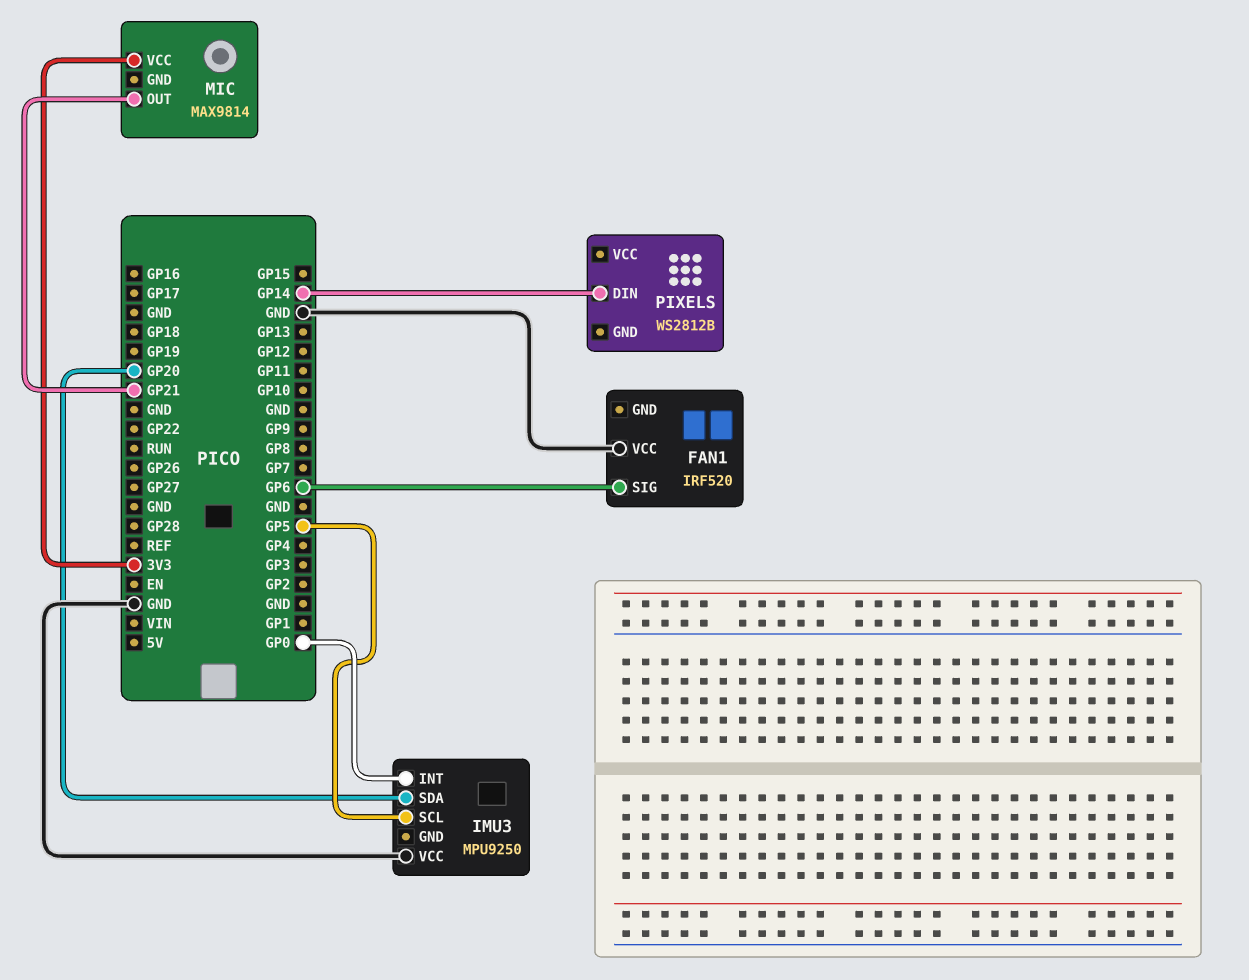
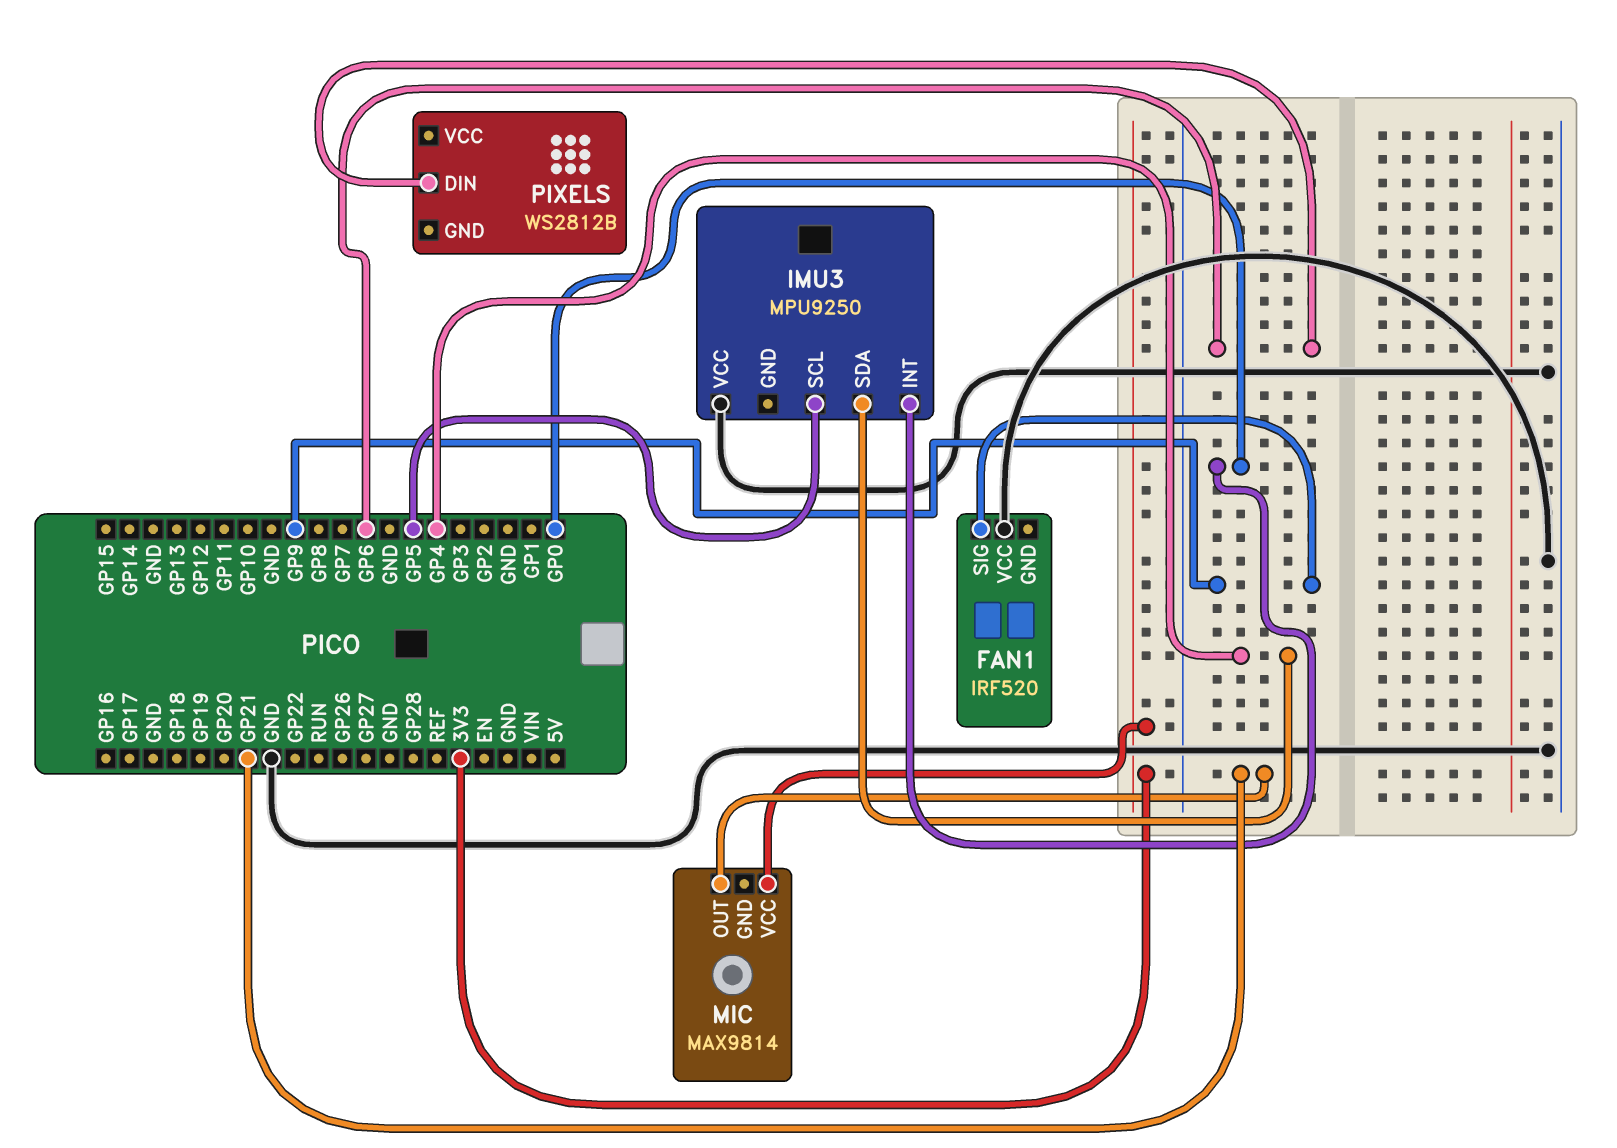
FAN1 pin SIG: GP6 -> GP9
IMU3 pin SDA: GP20 -> GP4
PIXELS pin DIN: GP14 -> GP6

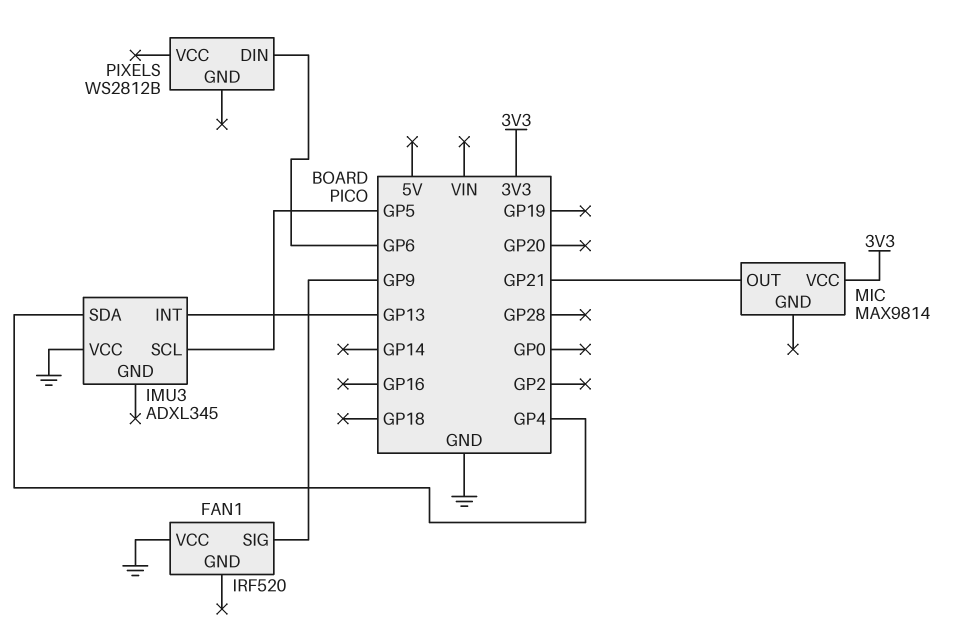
IMU3: MPU9250 -> ADXL345
IMU3 pin INT: GP0 -> GP13

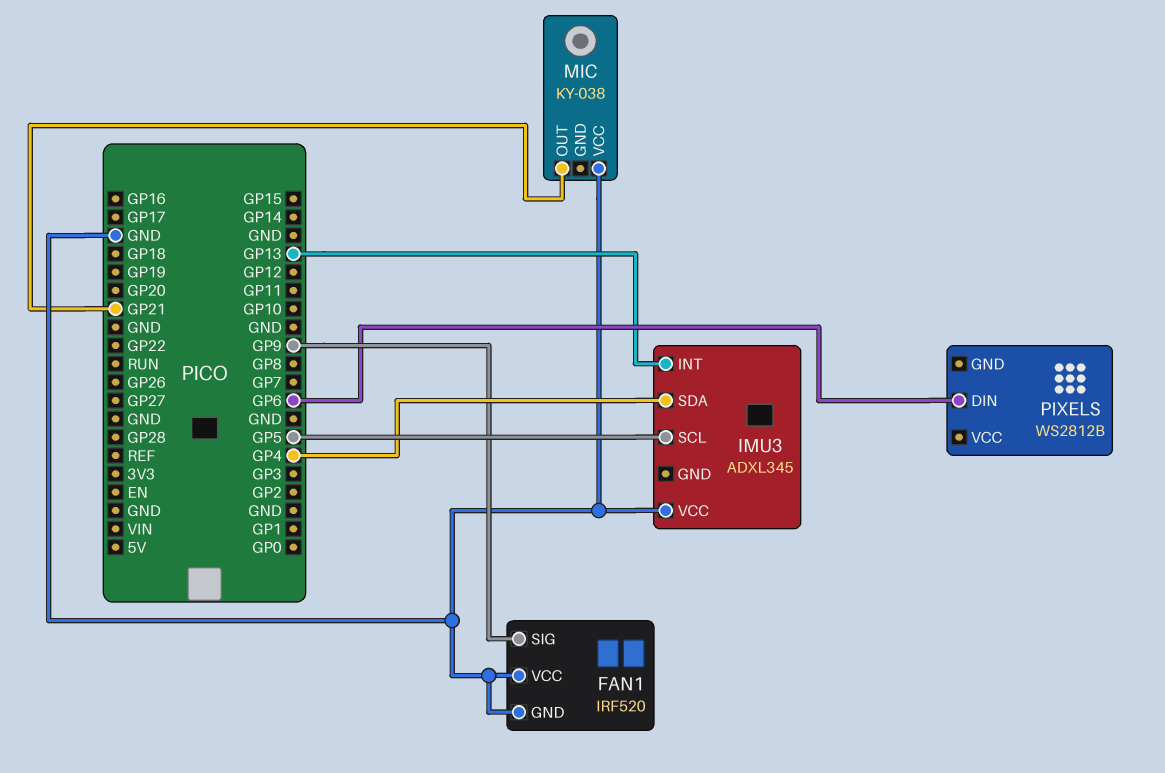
FAN1 pin GND: none -> GND
MIC: MAX9814 -> KY-038
MIC pin VCC: 3V3 -> GND

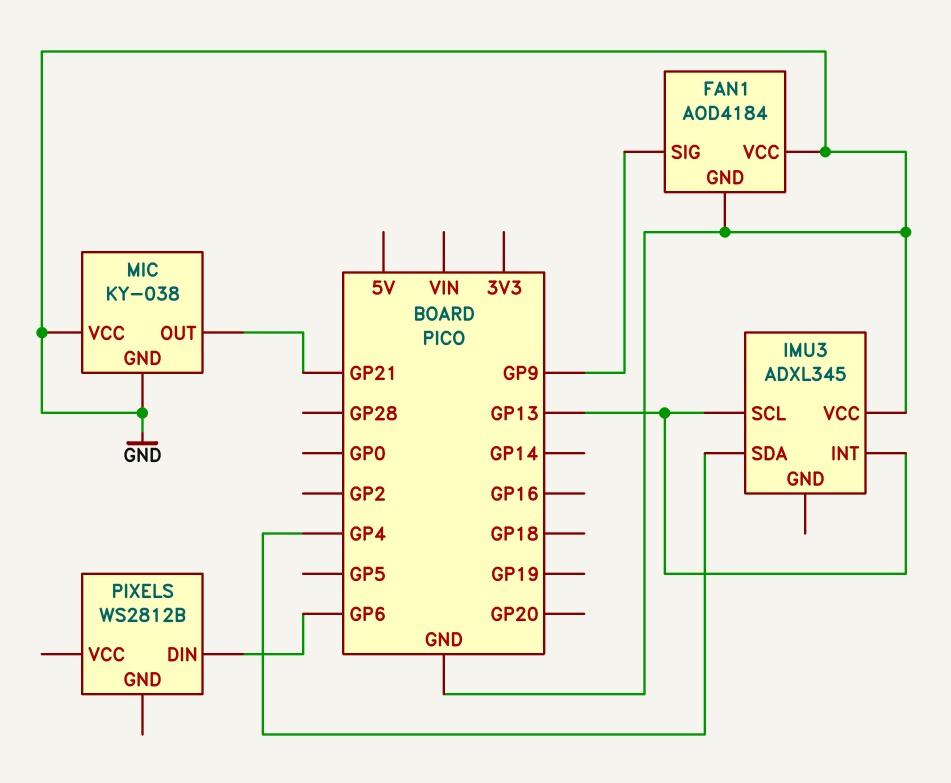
FAN1: IRF520 -> AOD4184
IMU3 pin SCL: GP5 -> GP13
MIC pin GND: none -> GND

